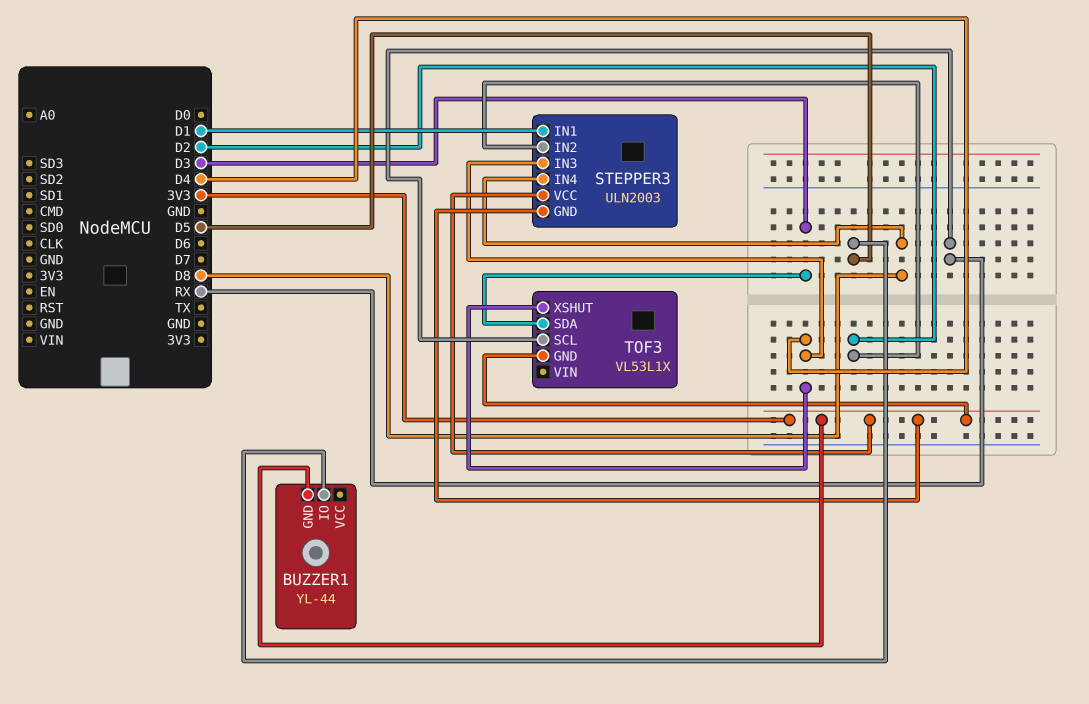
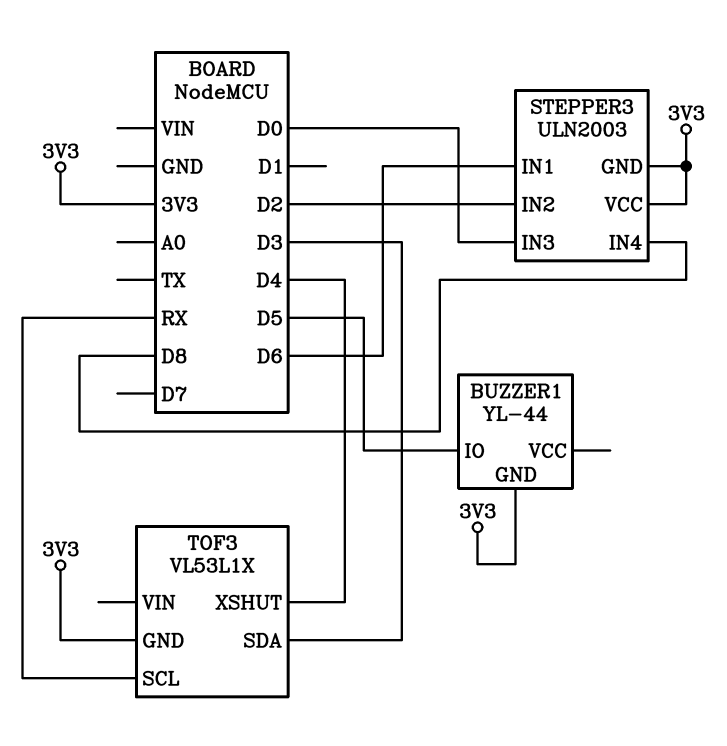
STEPPER3 pin IN1: D1 -> D6
STEPPER3 pin IN3: D4 -> D0

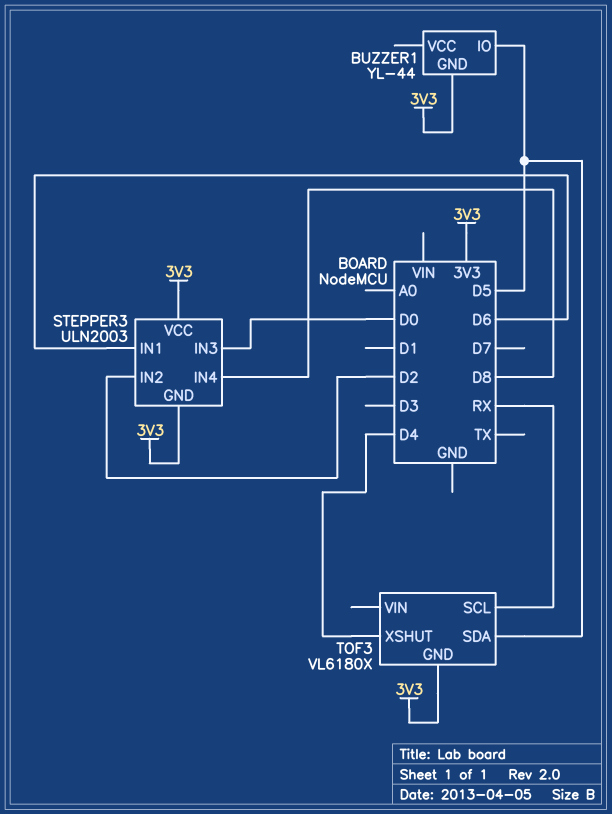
TOF3: VL53L1X -> VL6180X
TOF3 pin SDA: D3 -> D5

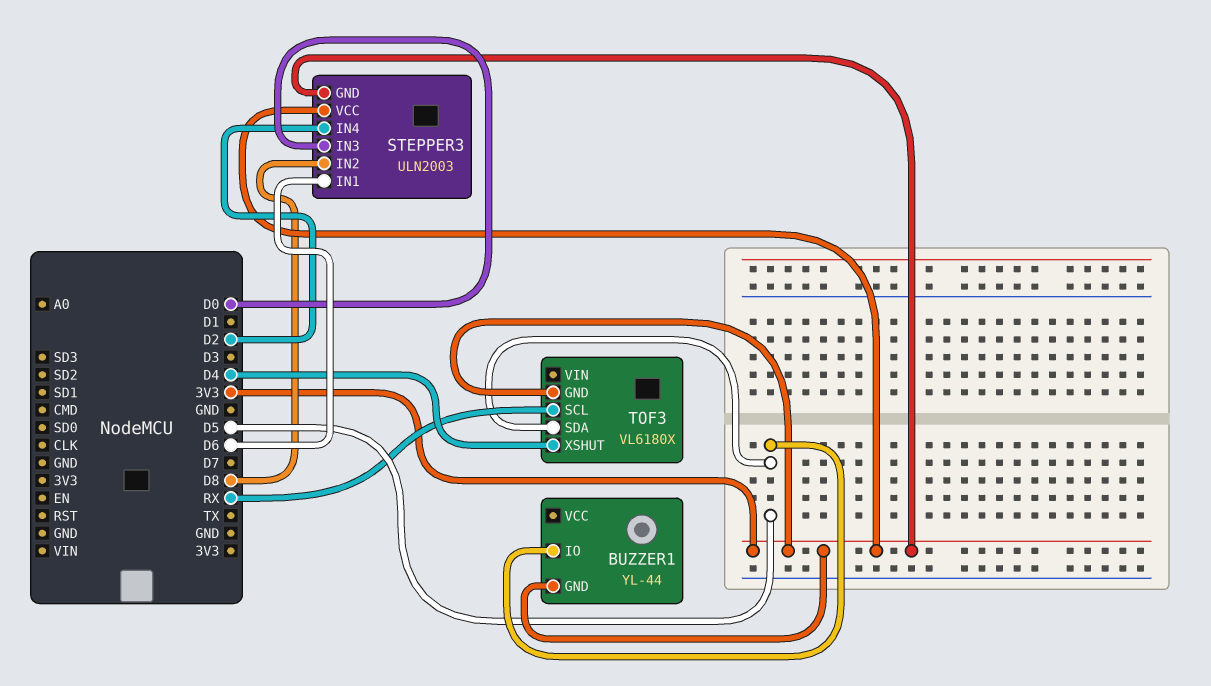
STEPPER3 pin IN2: D2 -> D8
STEPPER3 pin IN4: D8 -> D2

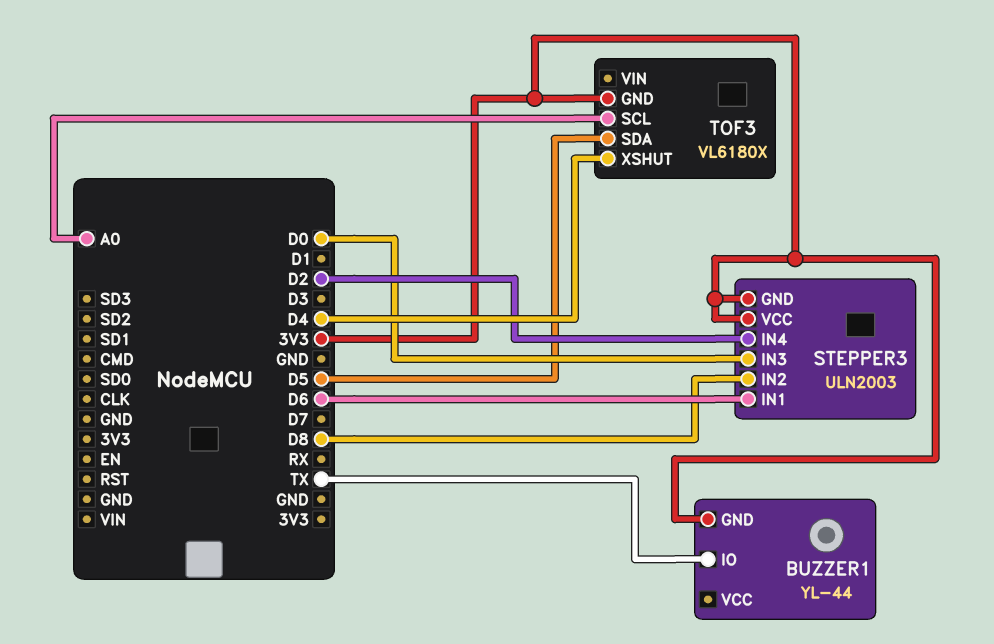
BUZZER1 pin IO: D5 -> TX
TOF3 pin SCL: RX -> A0

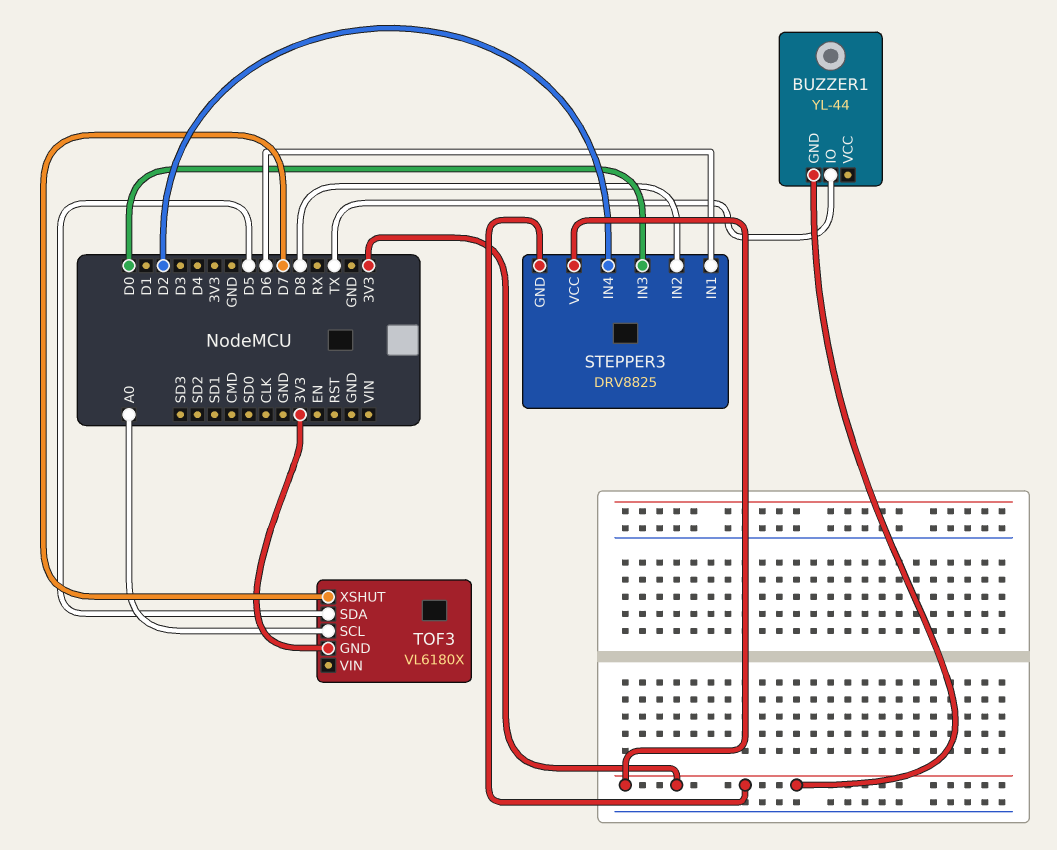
STEPPER3: ULN2003 -> DRV8825
TOF3 pin XSHUT: D4 -> D7

